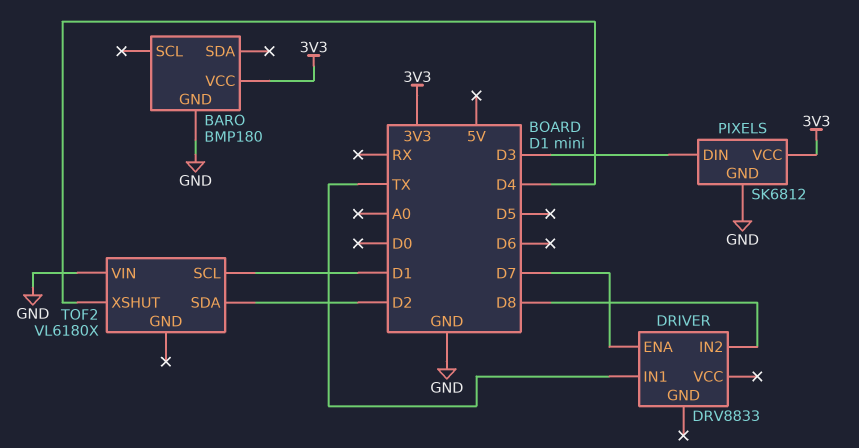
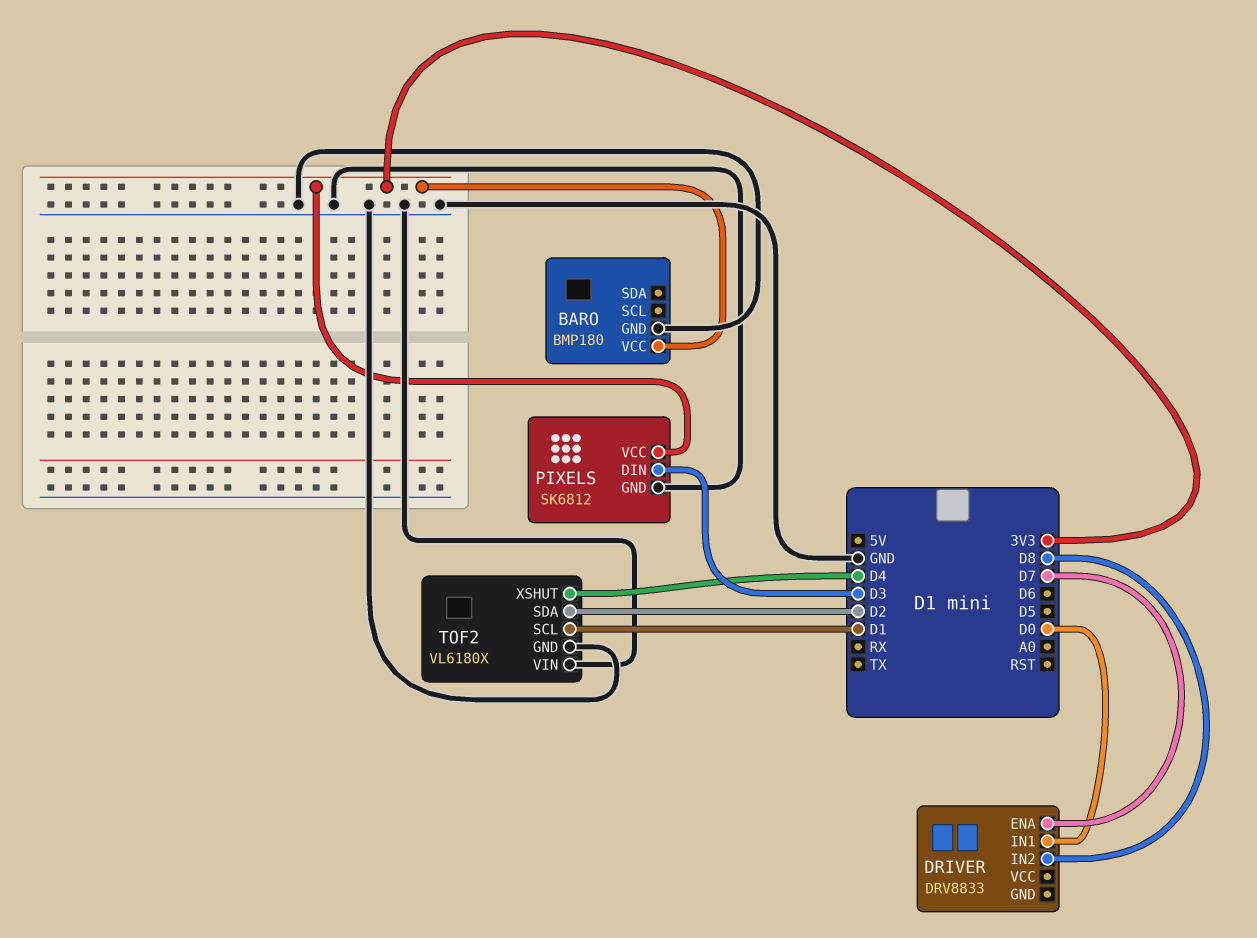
DRIVER pin IN1: TX -> D0
TOF2 pin GND: none -> GND

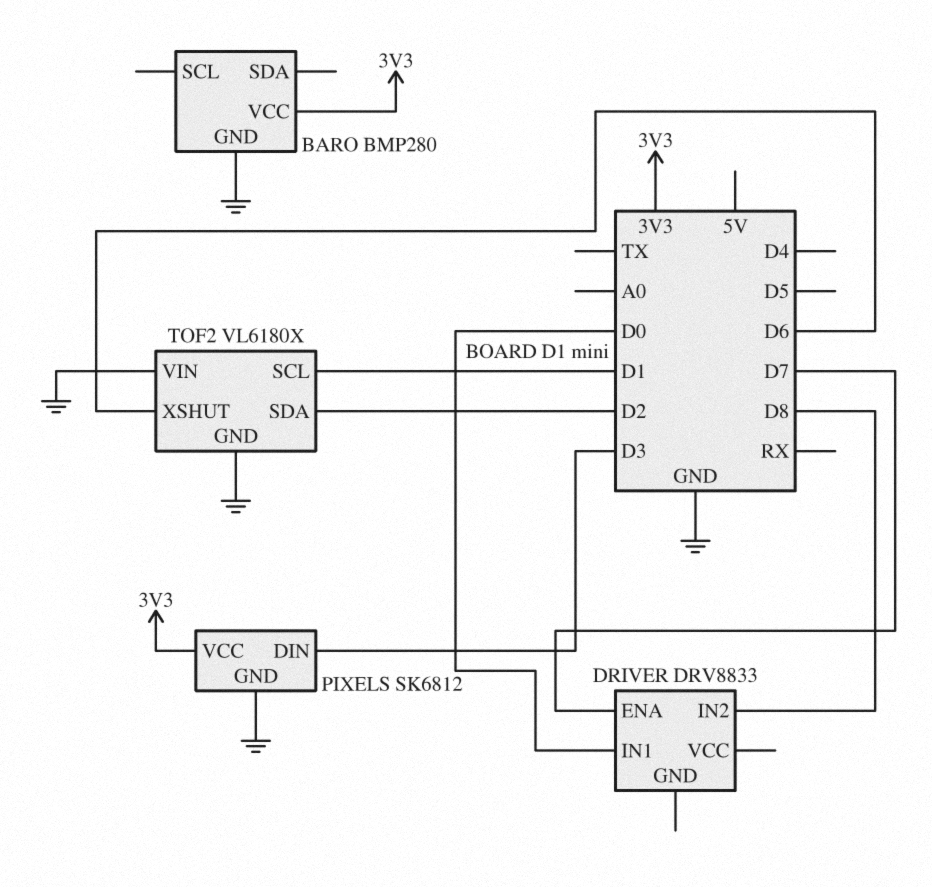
BARO: BMP180 -> BMP280
TOF2 pin XSHUT: D4 -> D6

